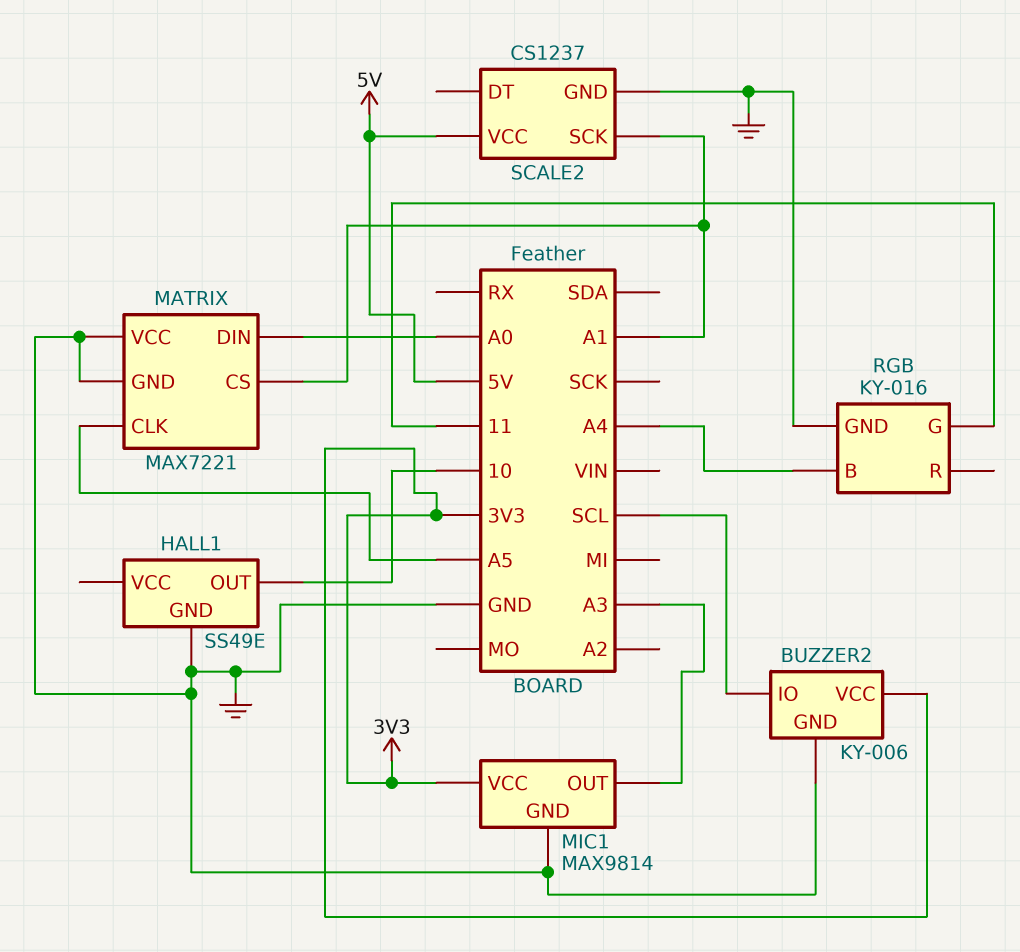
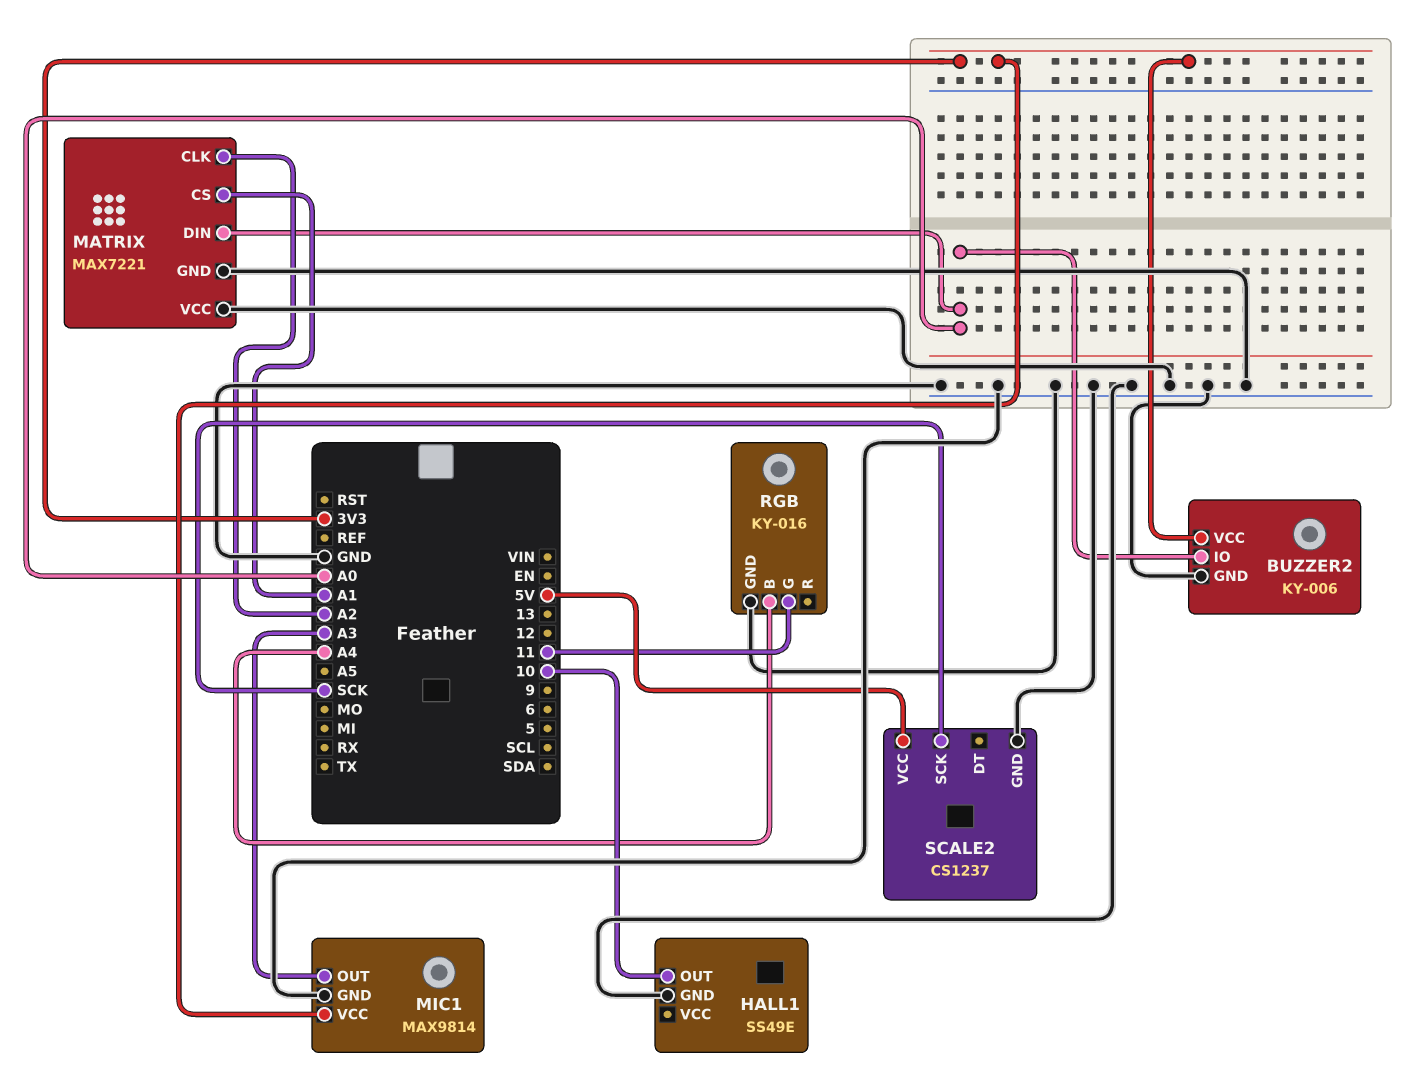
BUZZER2 pin IO: SCL -> A0
MATRIX pin CLK: A5 -> A2
SCALE2 pin SCK: A1 -> SCK

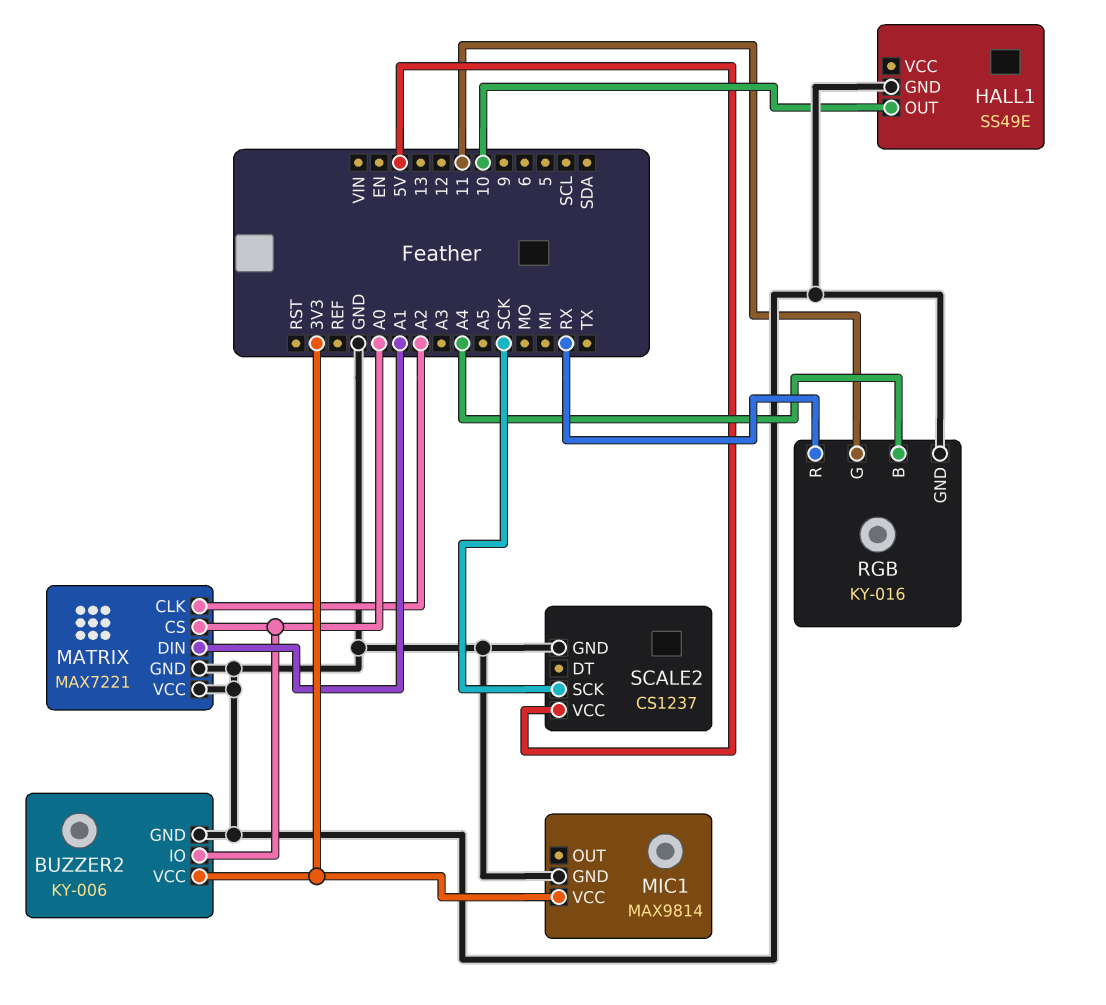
MATRIX pin CS: A1 -> A0
MATRIX pin DIN: A0 -> A1
MIC1 pin OUT: A3 -> none
RGB pin R: none -> RX

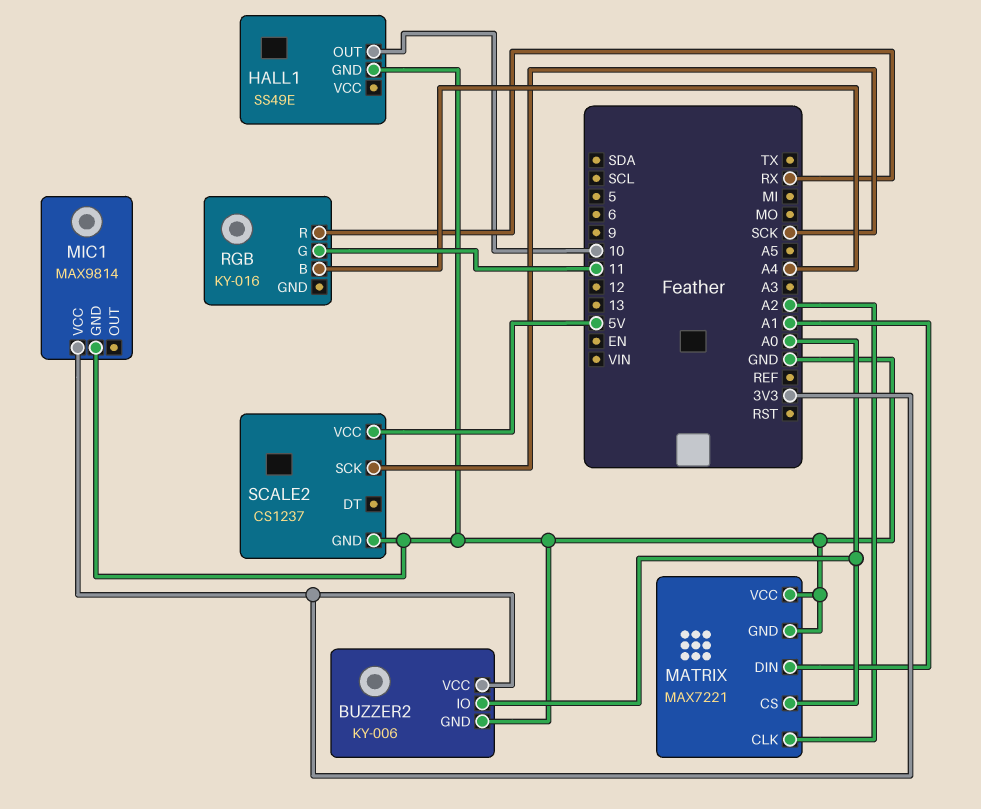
RGB pin GND: GND -> none

